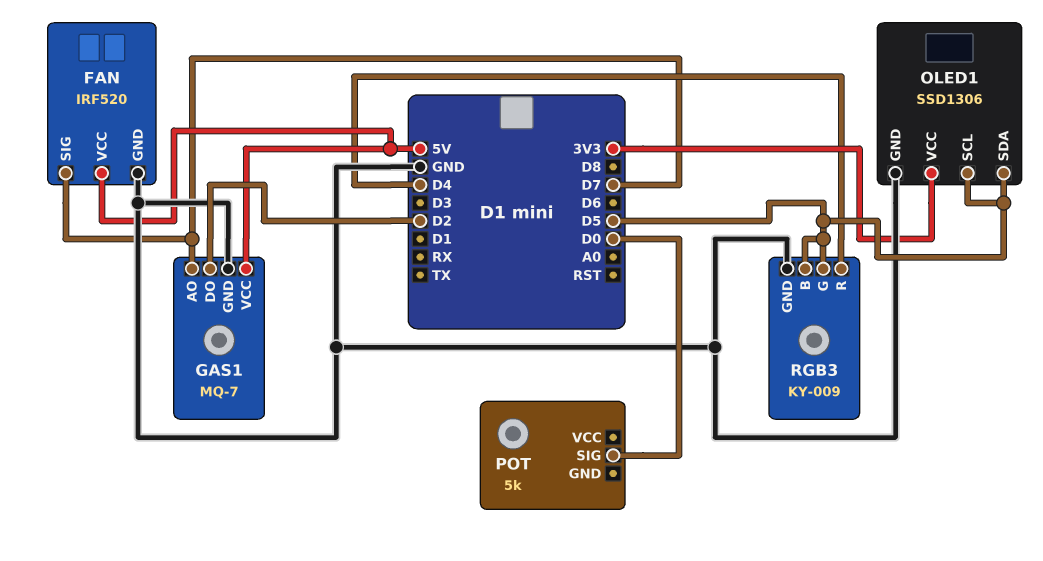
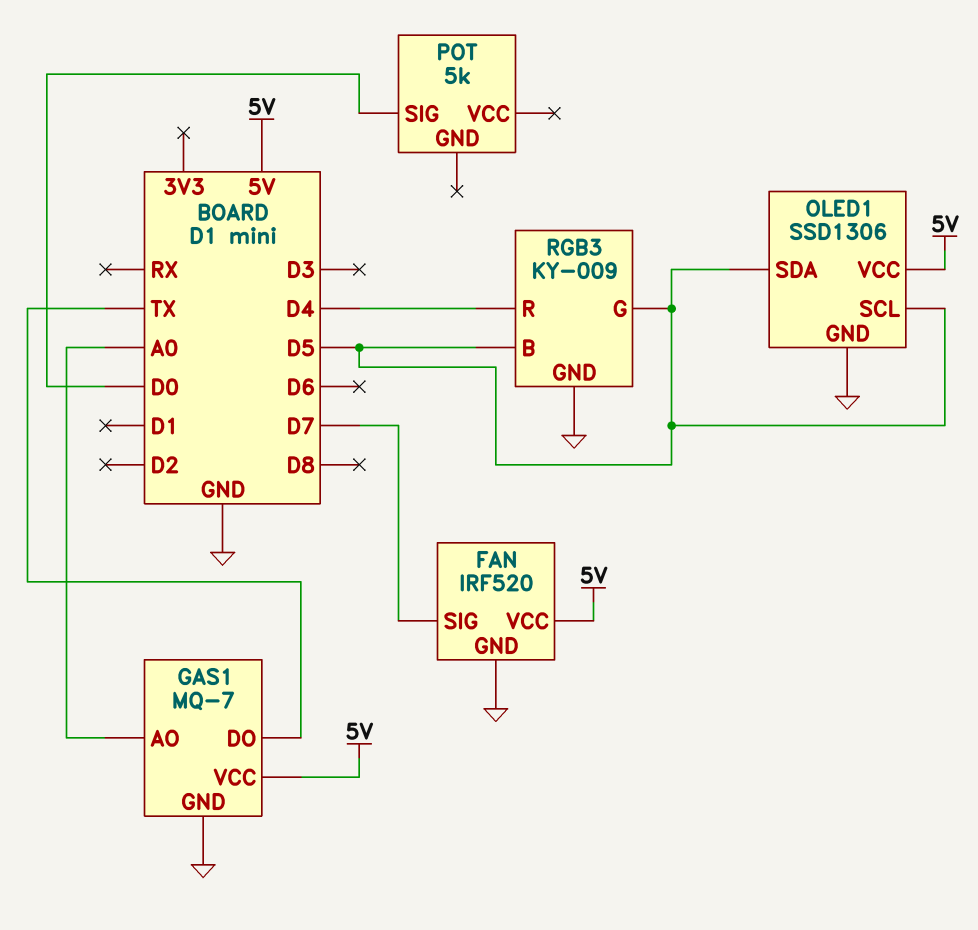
GAS1 pin AO: D7 -> A0
GAS1 pin DO: D2 -> TX
OLED1 pin VCC: 3V3 -> 5V

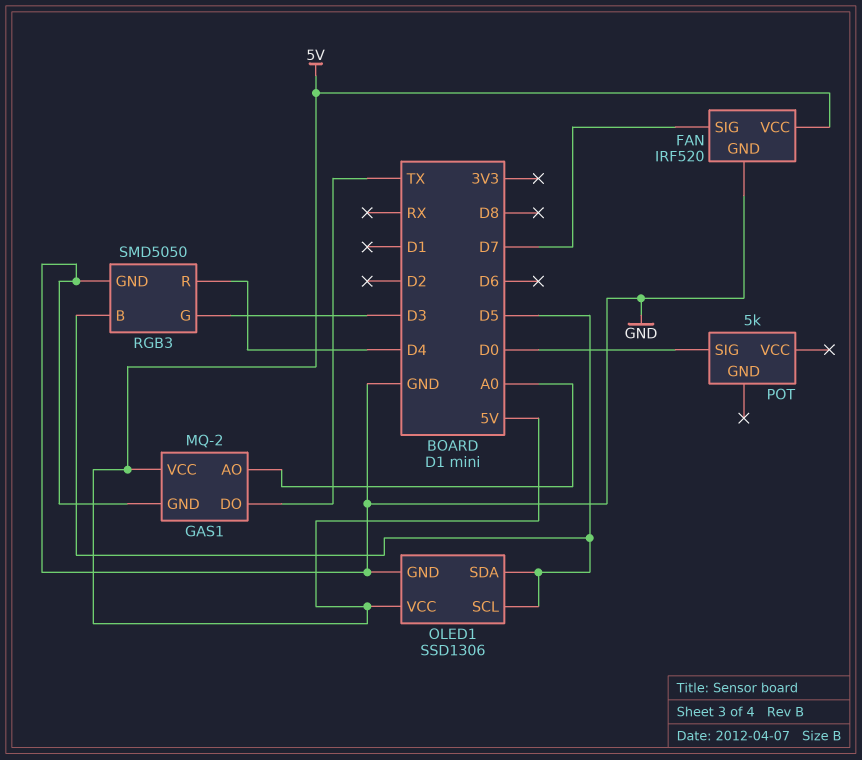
GAS1: MQ-7 -> MQ-2
RGB3: KY-009 -> SMD5050
RGB3 pin G: D5 -> D3

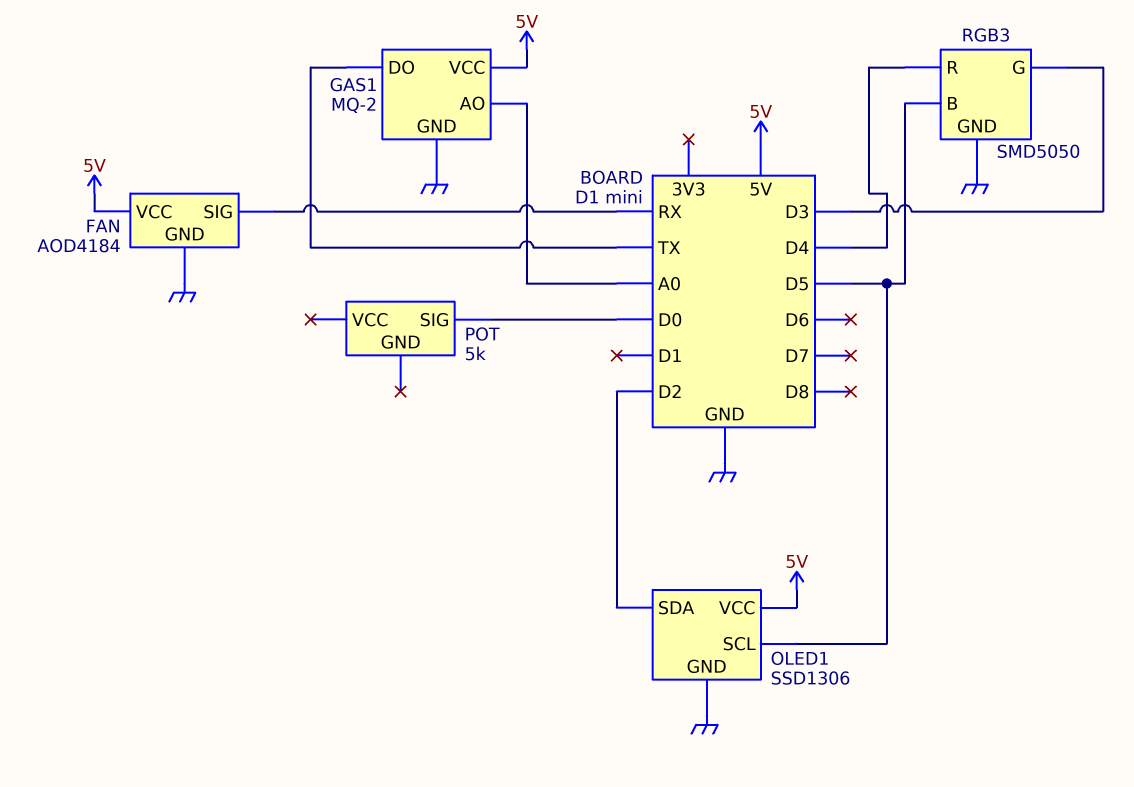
FAN: IRF520 -> AOD4184
FAN pin SIG: D7 -> RX
OLED1 pin SDA: D5 -> D2

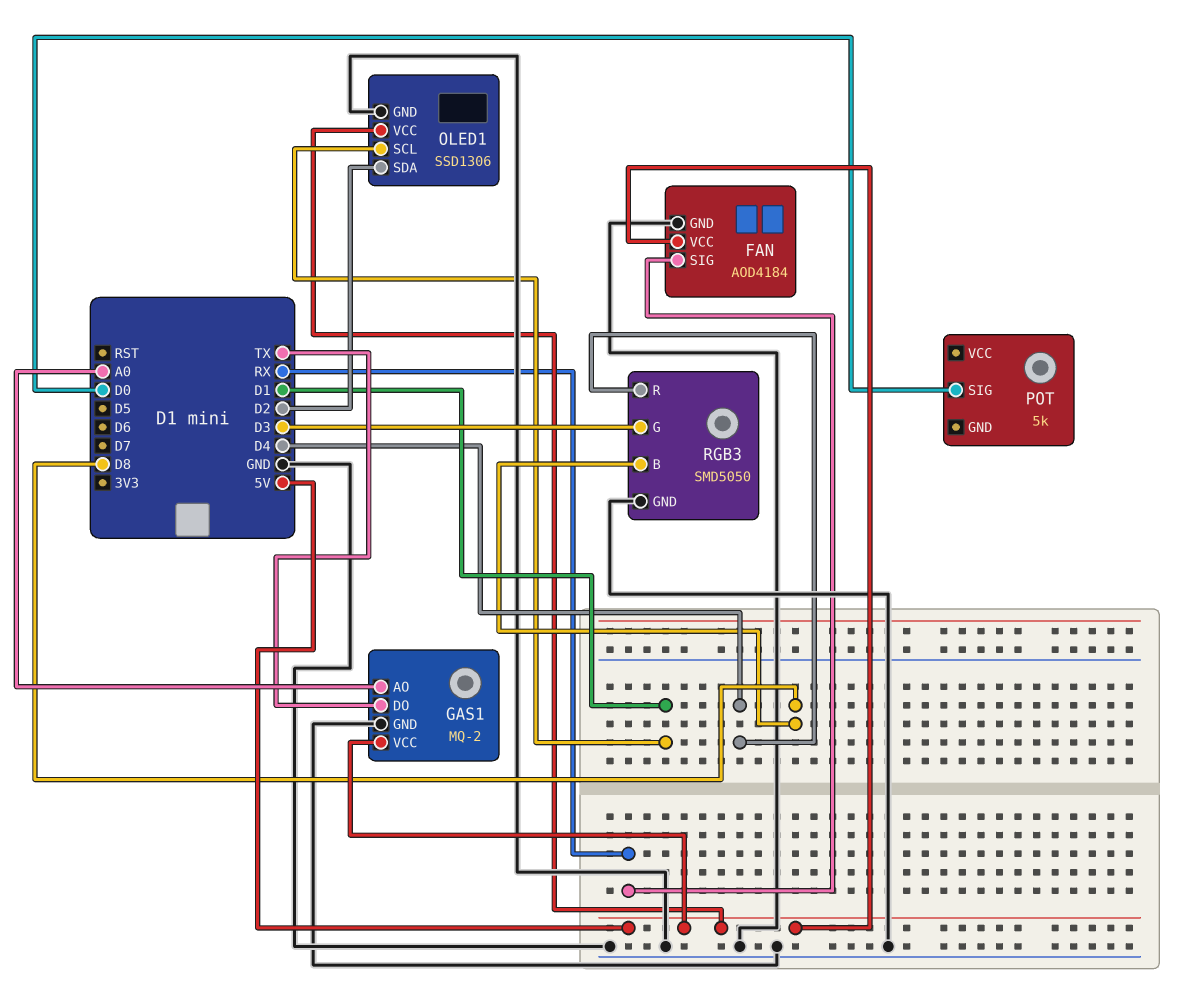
OLED1 pin SCL: D5 -> D1
RGB3 pin B: D5 -> D8

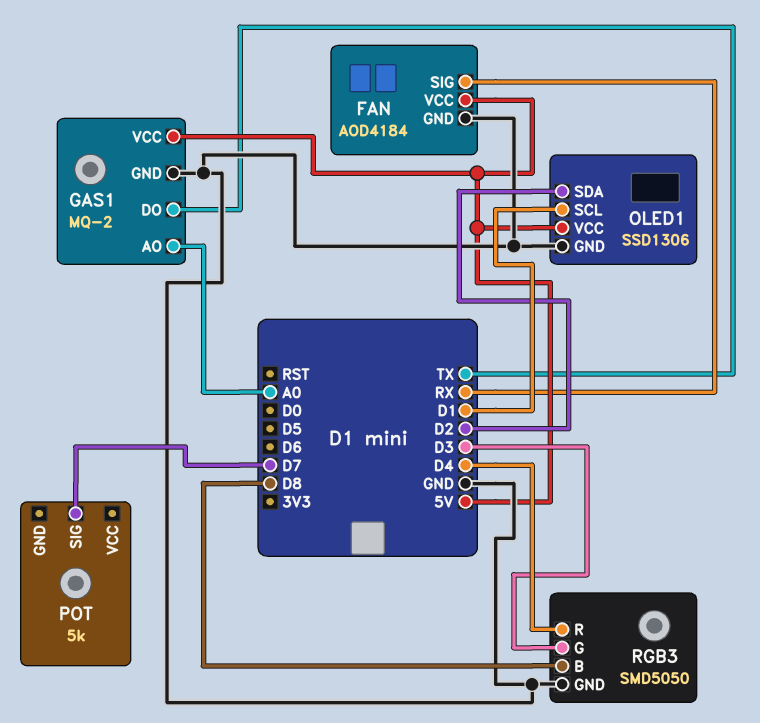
POT pin SIG: D0 -> D7

